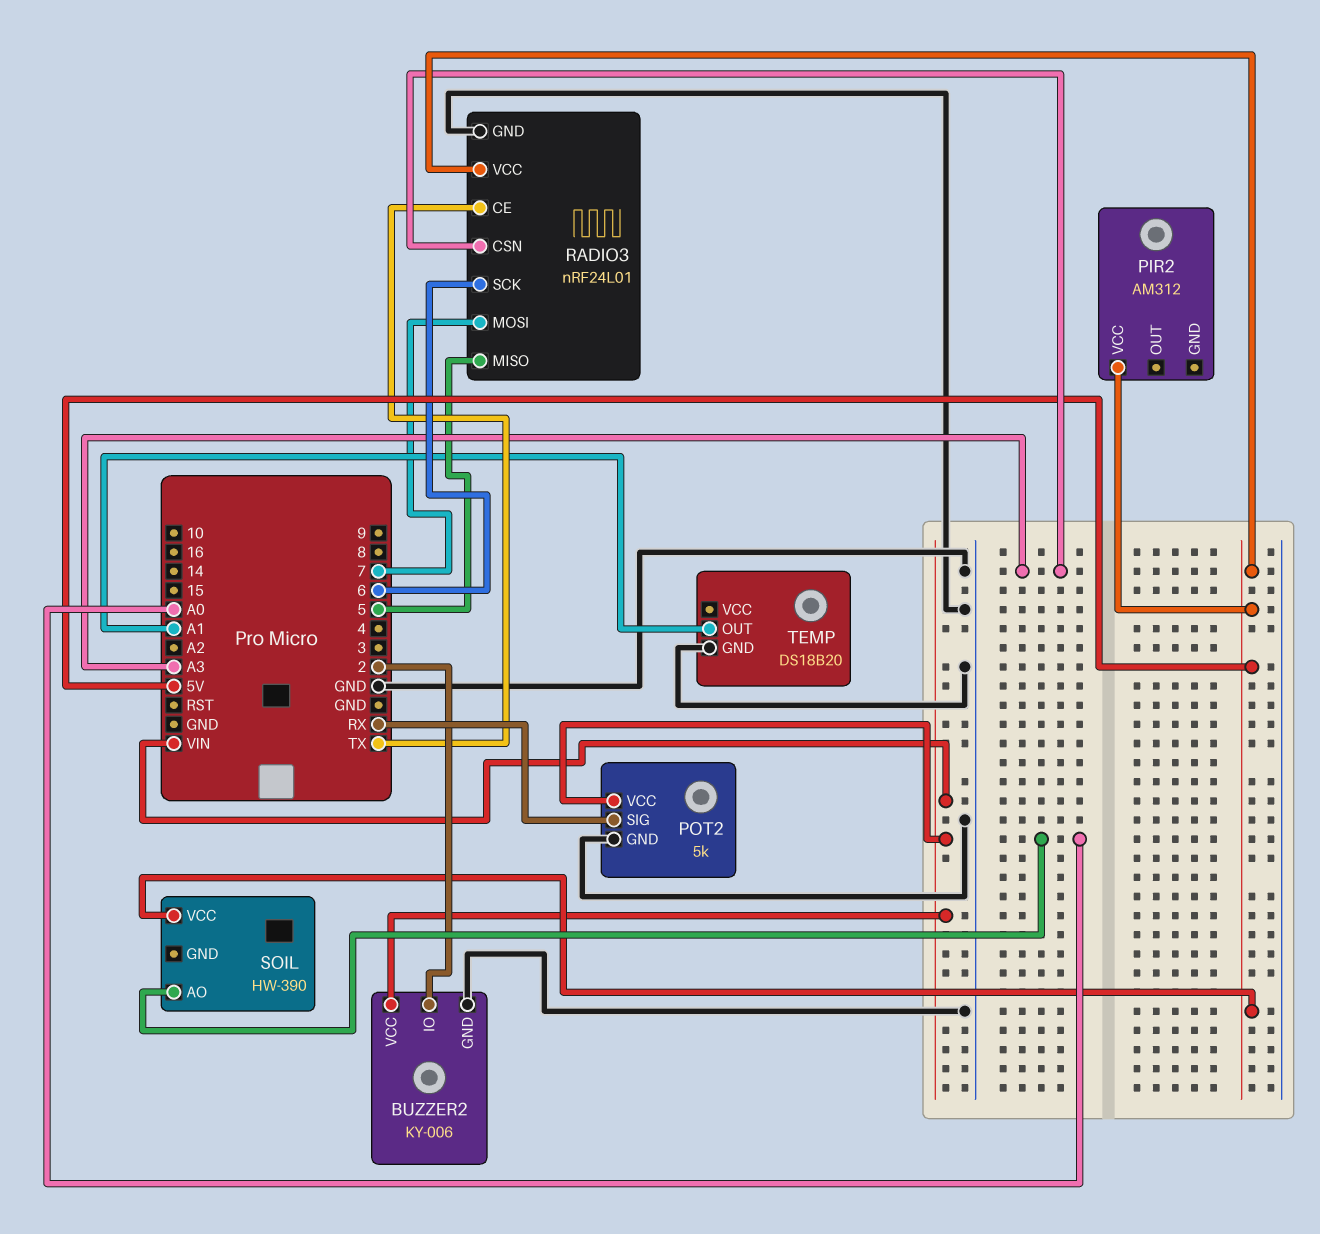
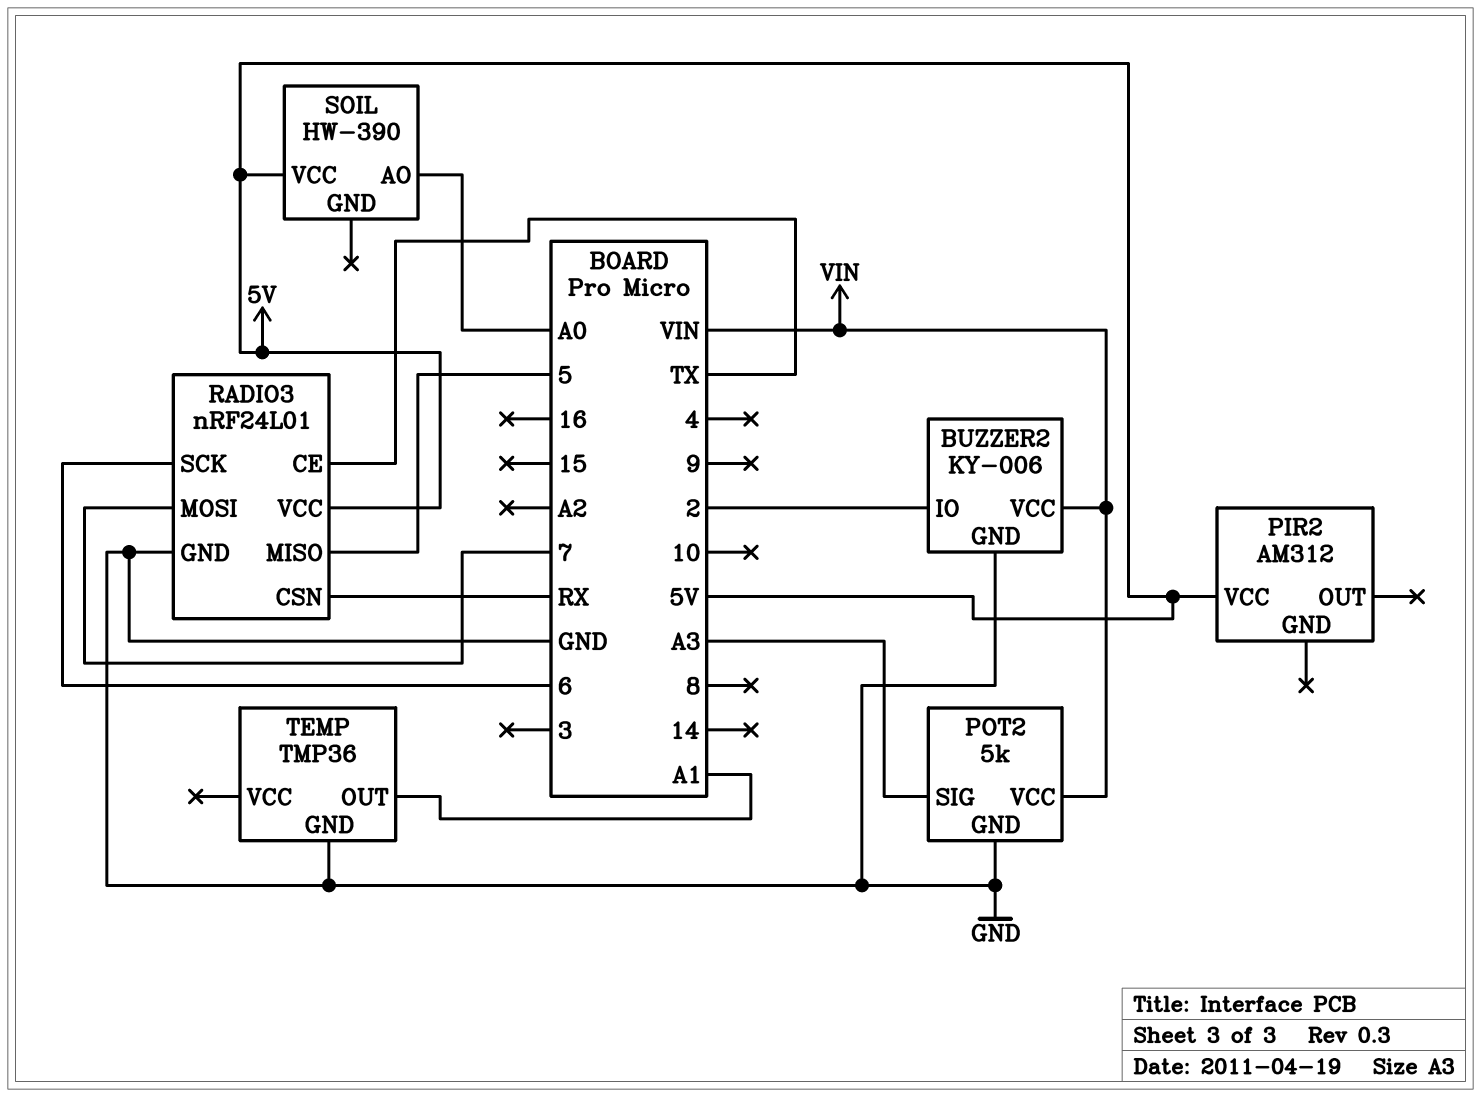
POT2 pin SIG: RX -> A3
RADIO3 pin CSN: A3 -> RX
TEMP: DS18B20 -> TMP36

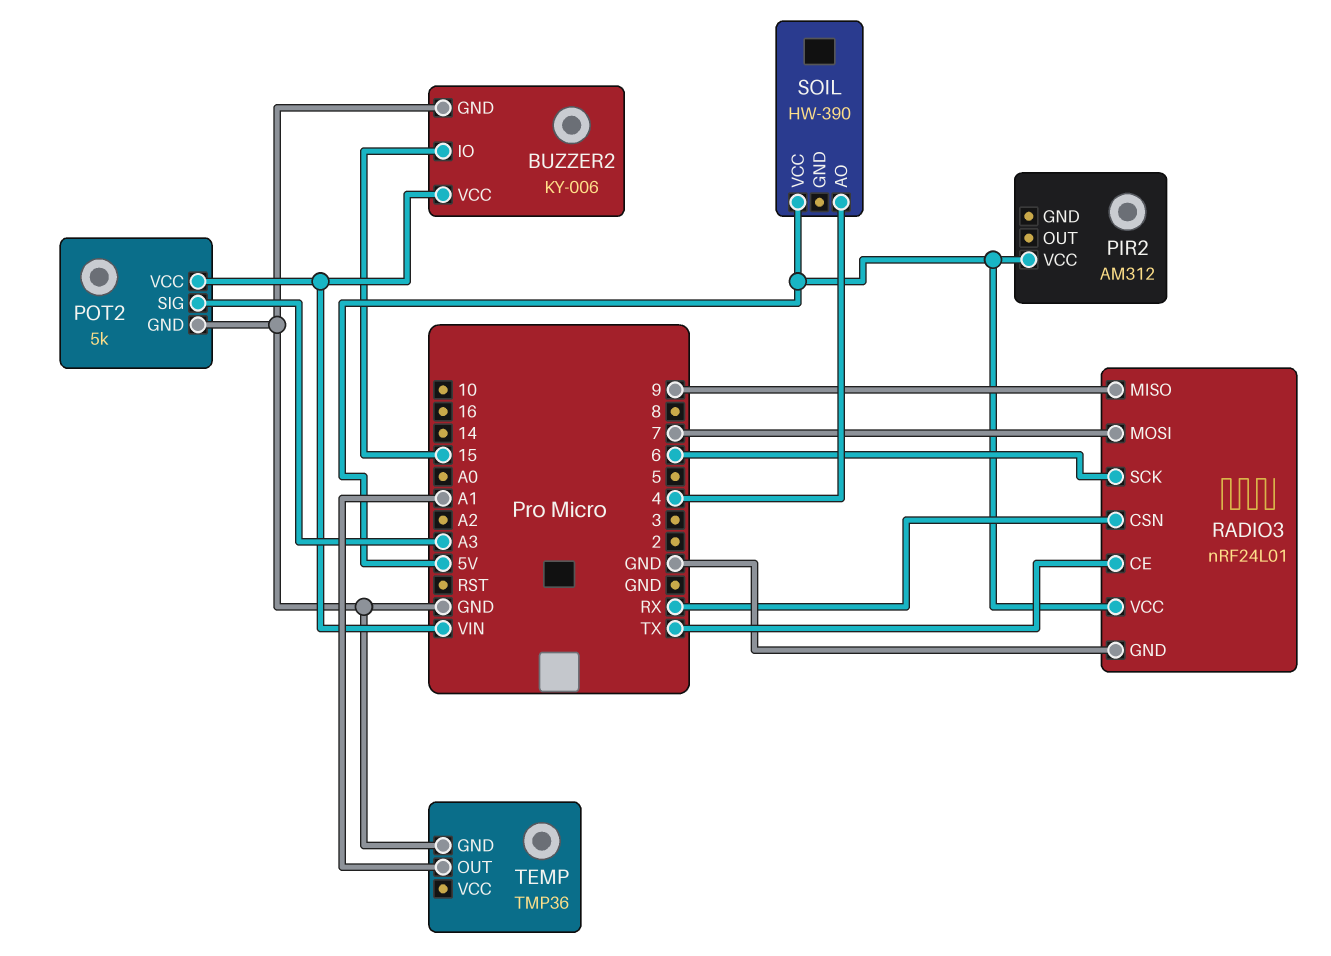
BUZZER2 pin IO: 2 -> 15
RADIO3 pin MISO: 5 -> 9
SOIL pin AO: A0 -> 4

